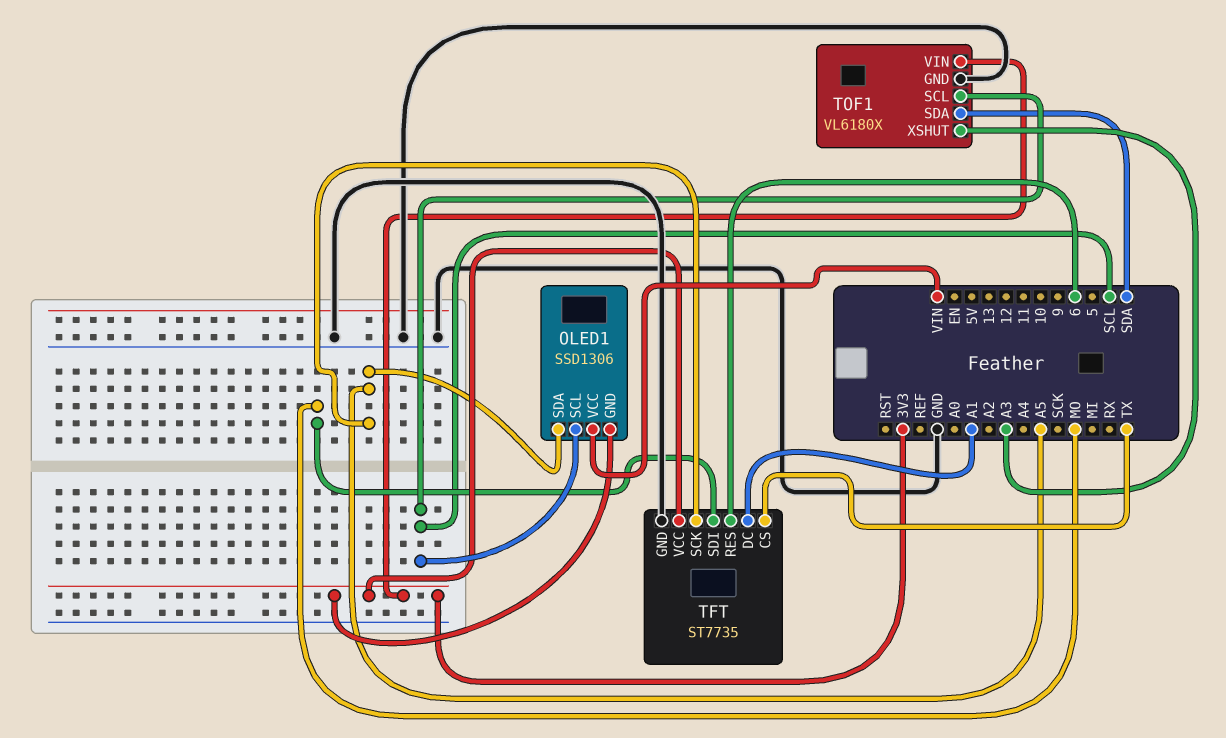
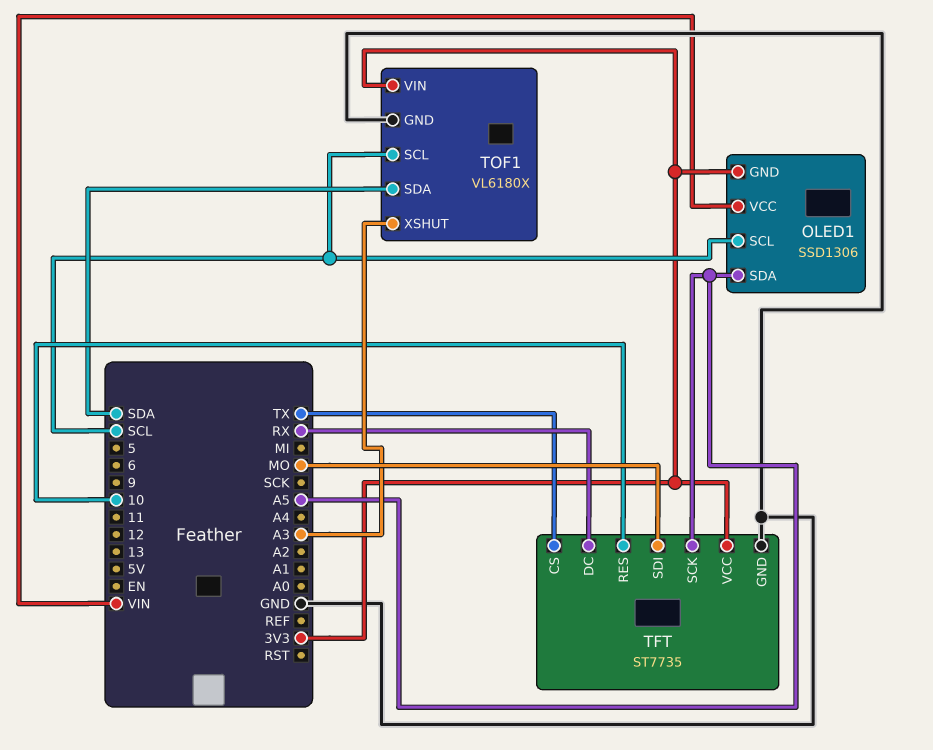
TFT pin DC: A1 -> RX
TFT pin RES: 6 -> 10

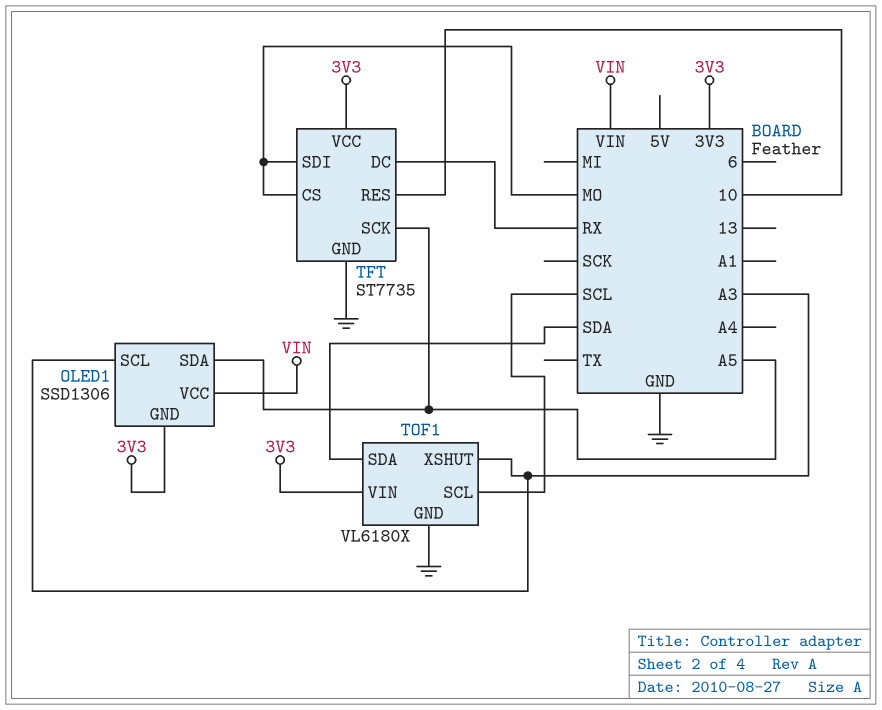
OLED1 pin SCL: SCL -> A3
TFT pin CS: TX -> MO

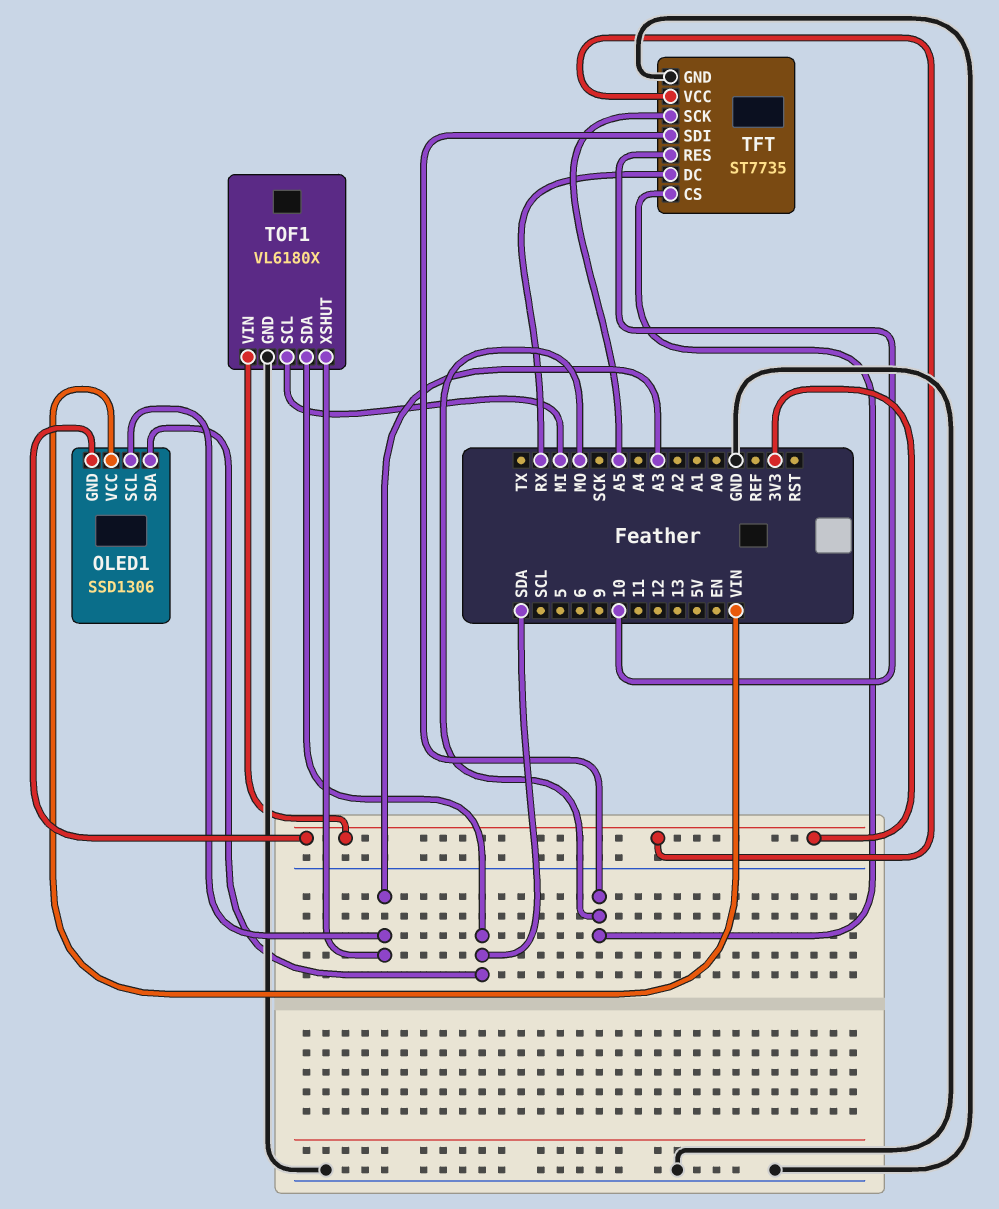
OLED1 pin SDA: A5 -> SDA
TOF1 pin SCL: SCL -> MI

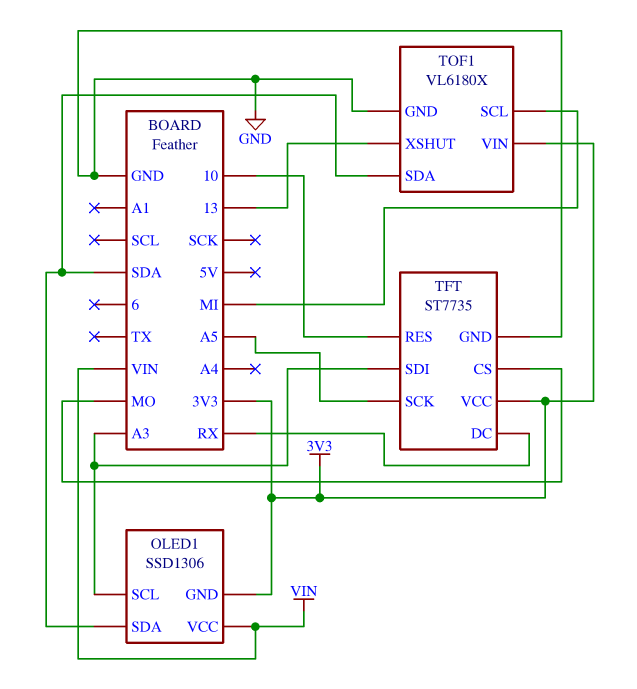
TFT pin SDI: MO -> A3
TOF1 pin XSHUT: A3 -> 13

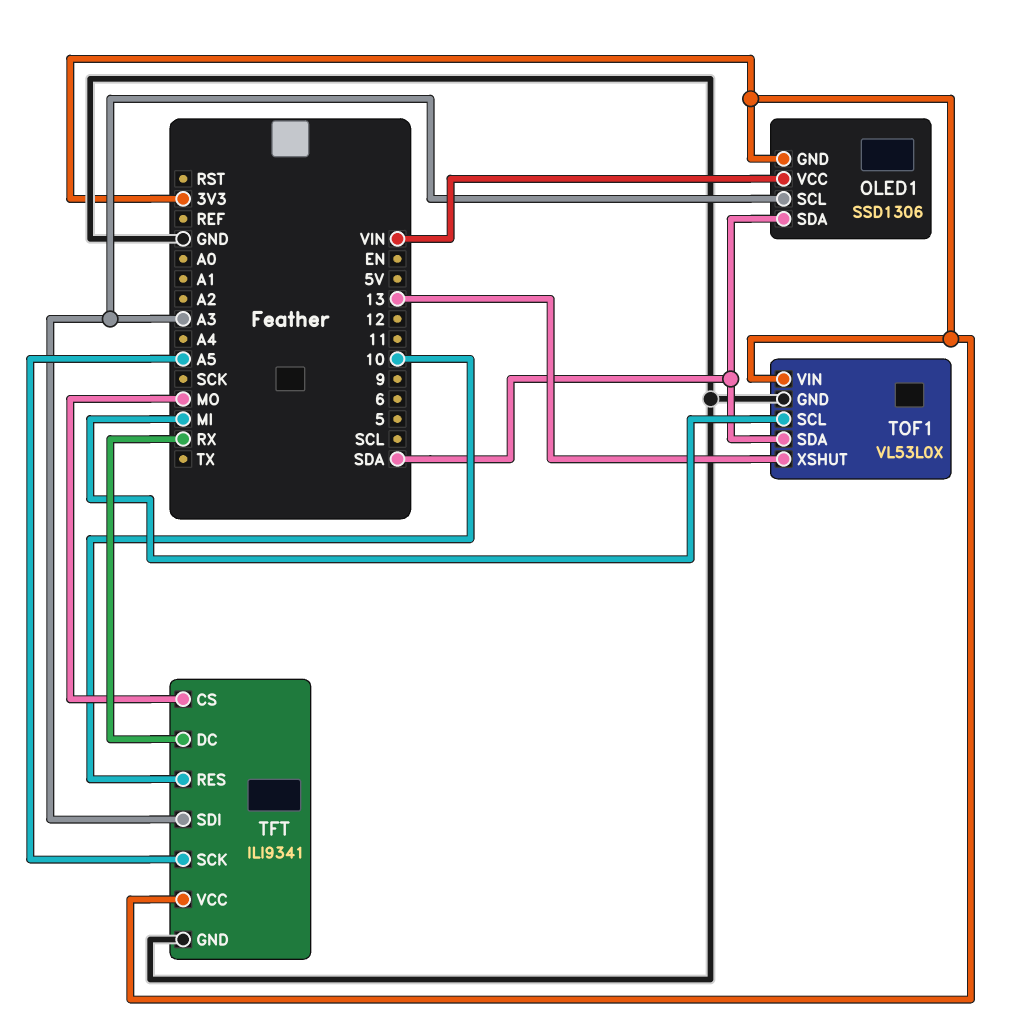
TFT: ST7735 -> ILI9341
TOF1: VL6180X -> VL53L0X

